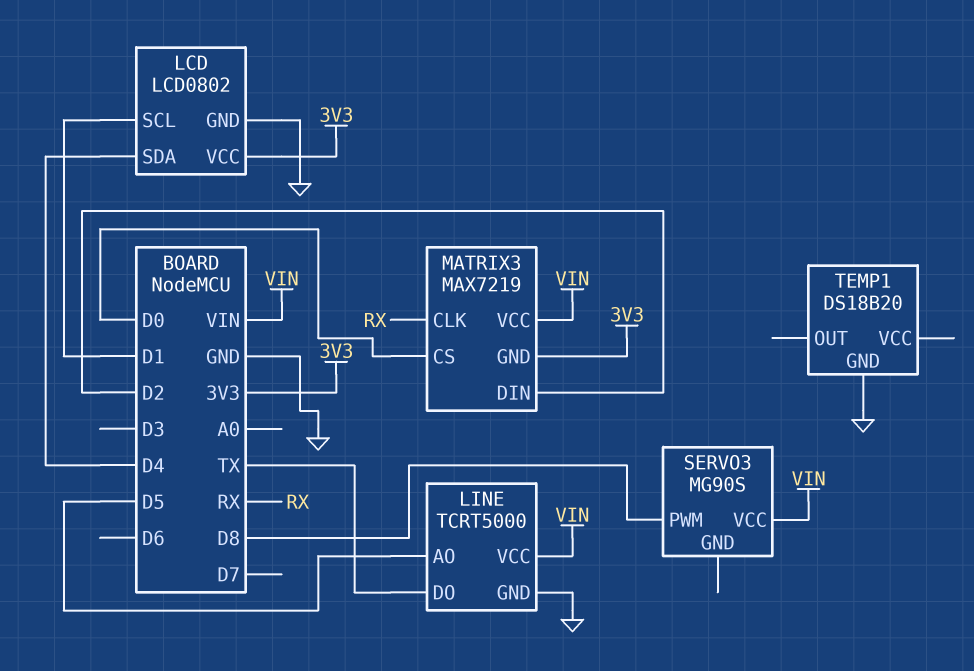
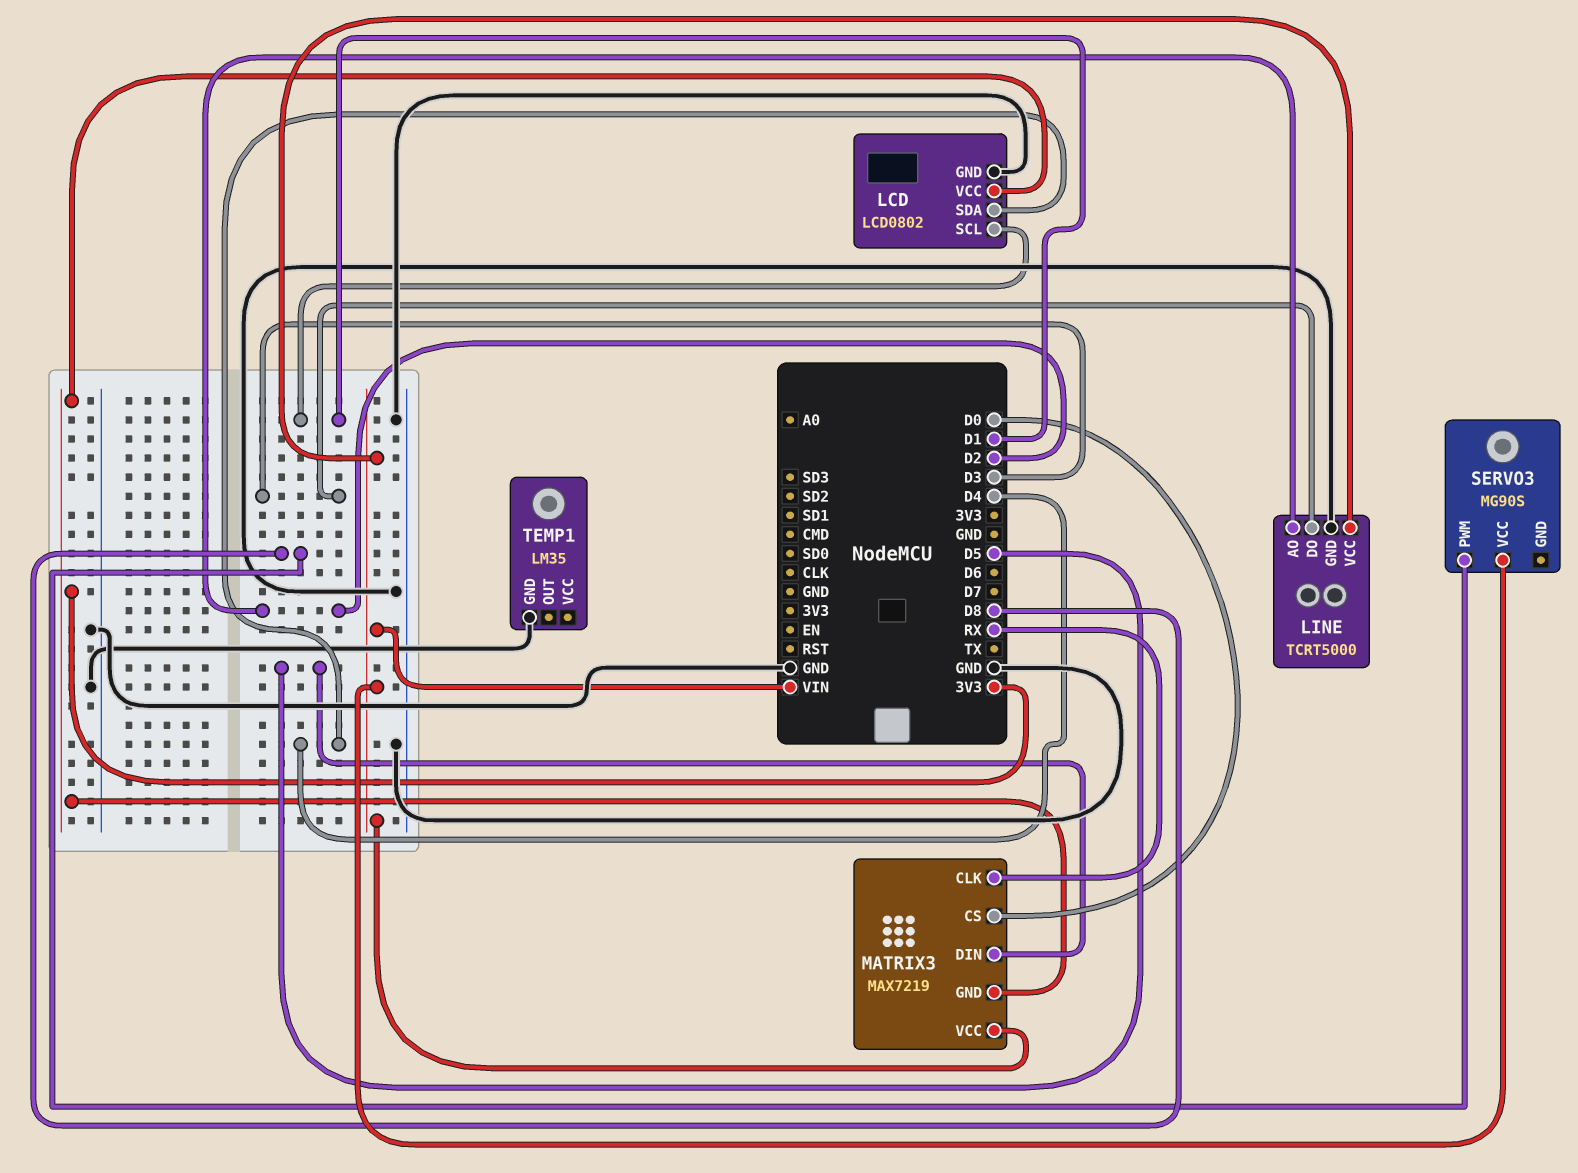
LINE pin AO: D5 -> D2
LINE pin DO: TX -> D3
MATRIX3 pin DIN: D2 -> D5
TEMP1: DS18B20 -> LM35

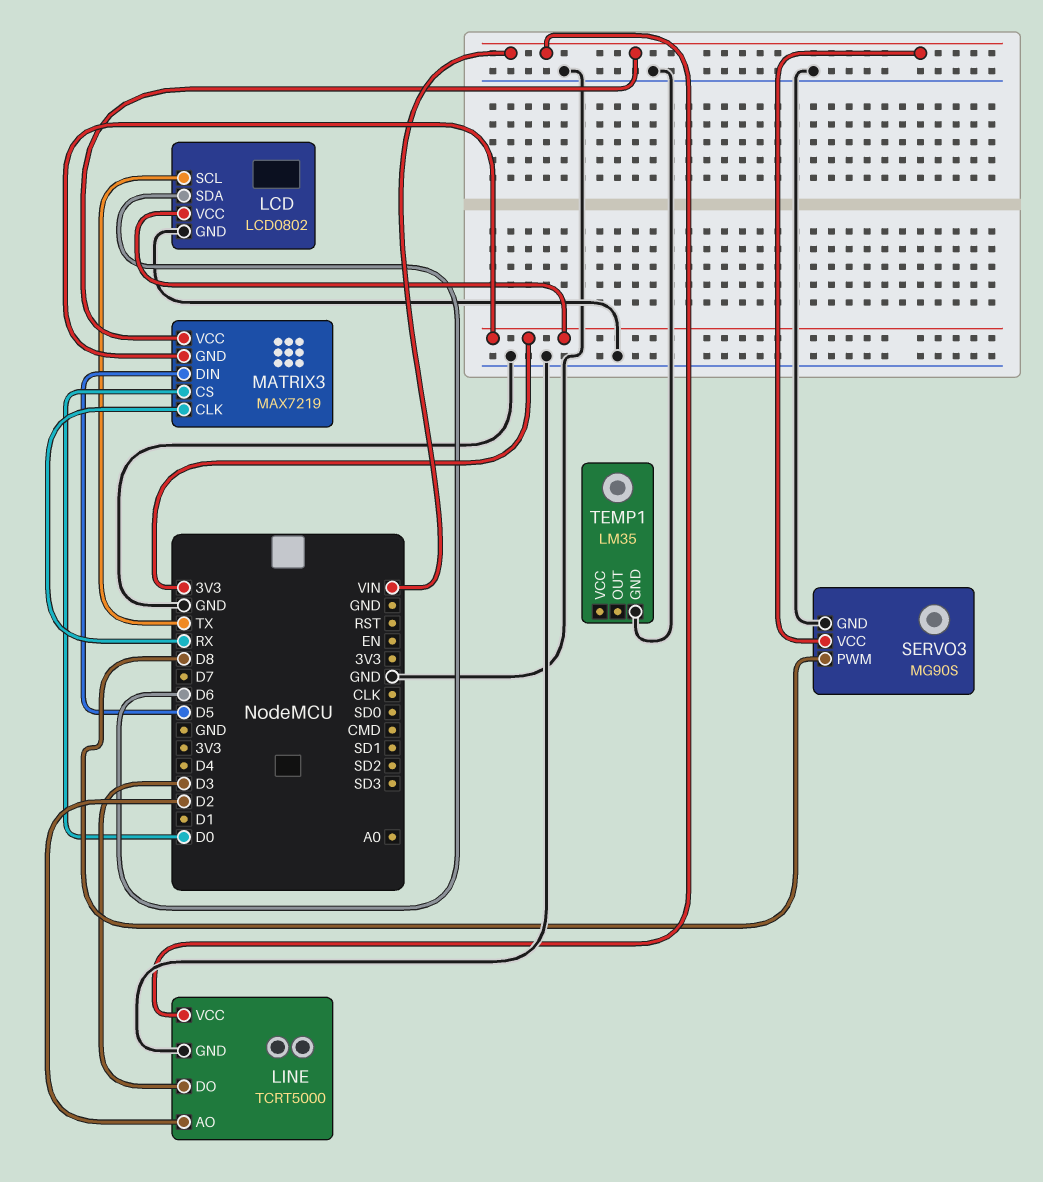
LCD pin SCL: D1 -> TX
LCD pin SDA: D4 -> D6
SERVO3 pin GND: none -> GND

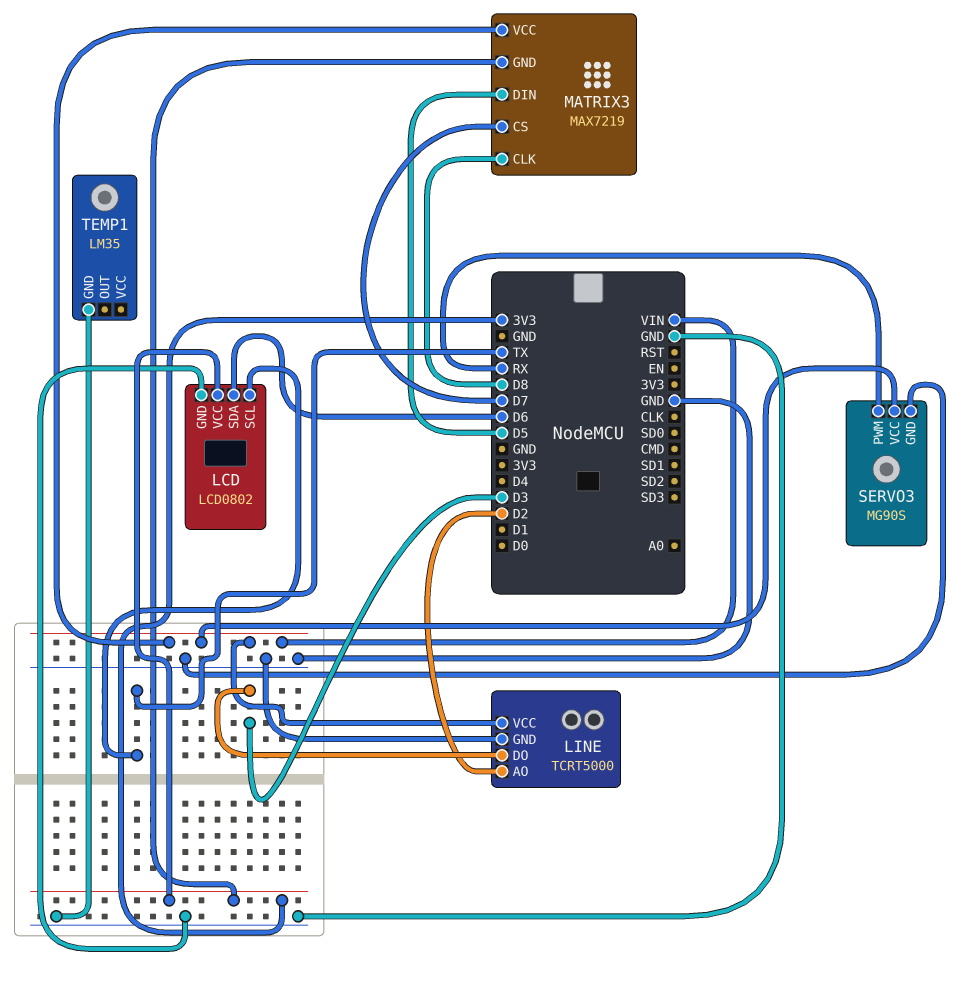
MATRIX3 pin CLK: RX -> D8
MATRIX3 pin CS: D0 -> D7
SERVO3 pin PWM: D8 -> RX

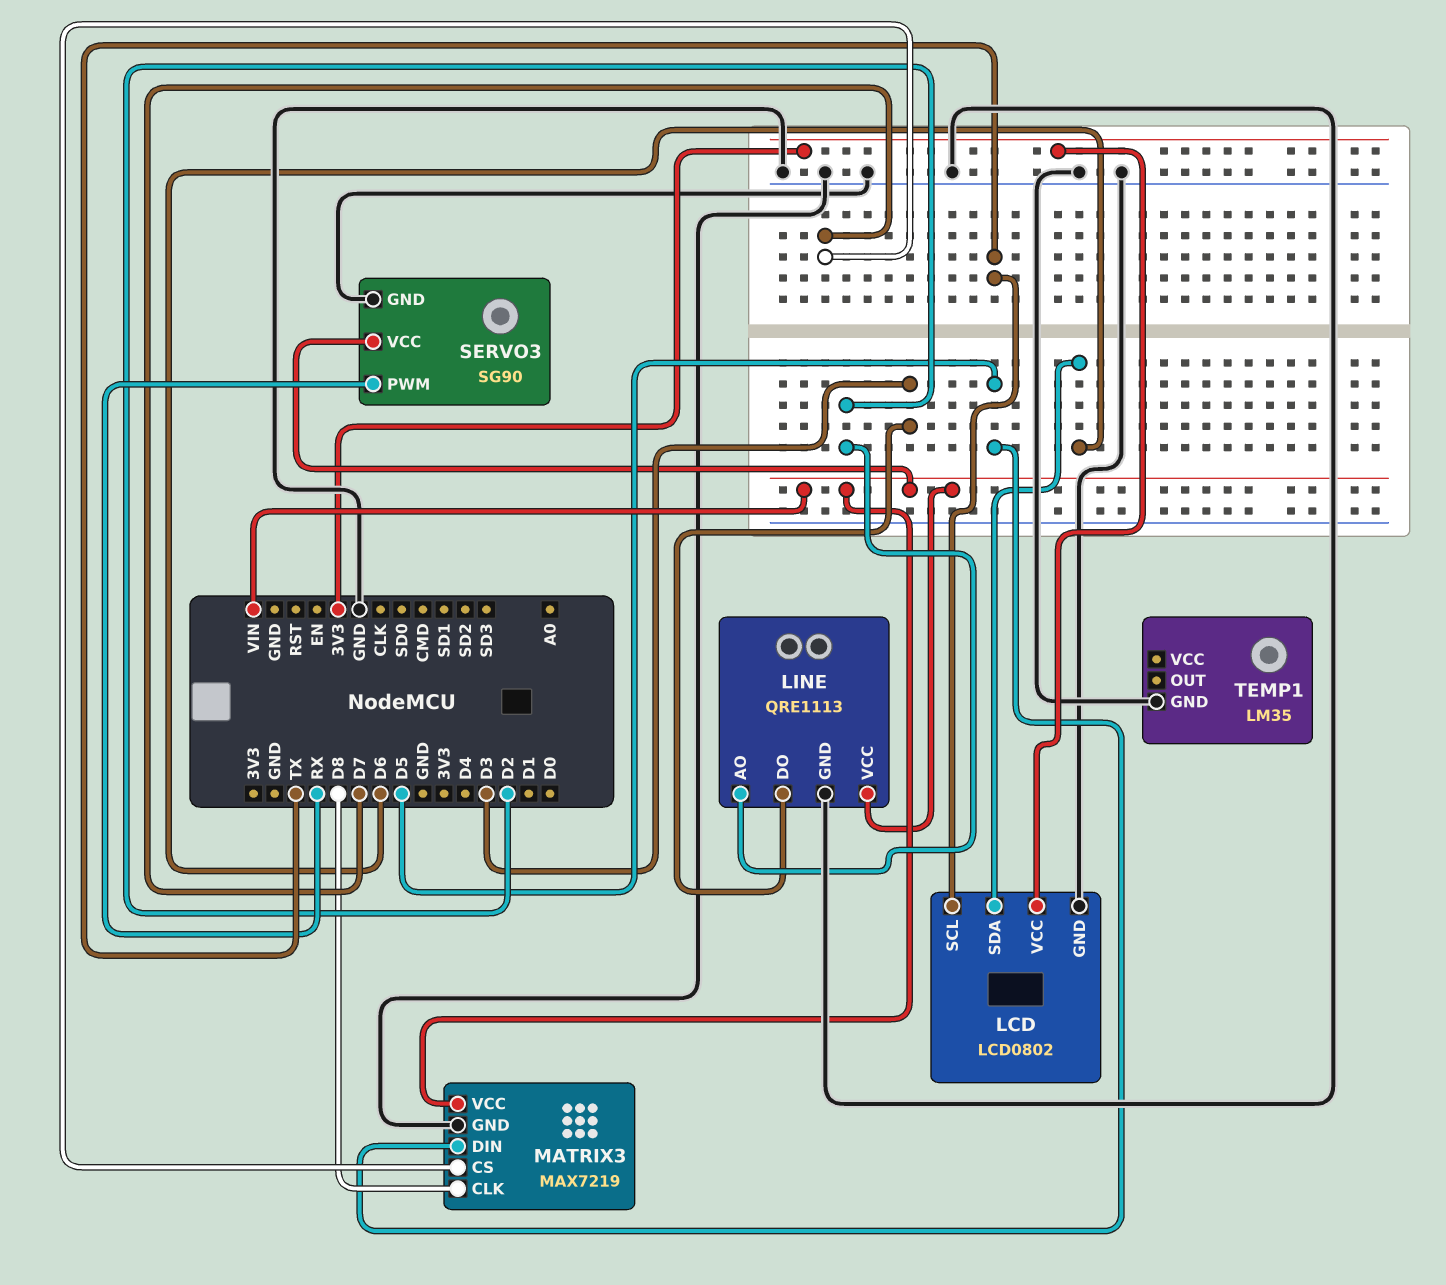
LINE: TCRT5000 -> QRE1113
MATRIX3 pin GND: 3V3 -> GND
SERVO3: MG90S -> SG90

